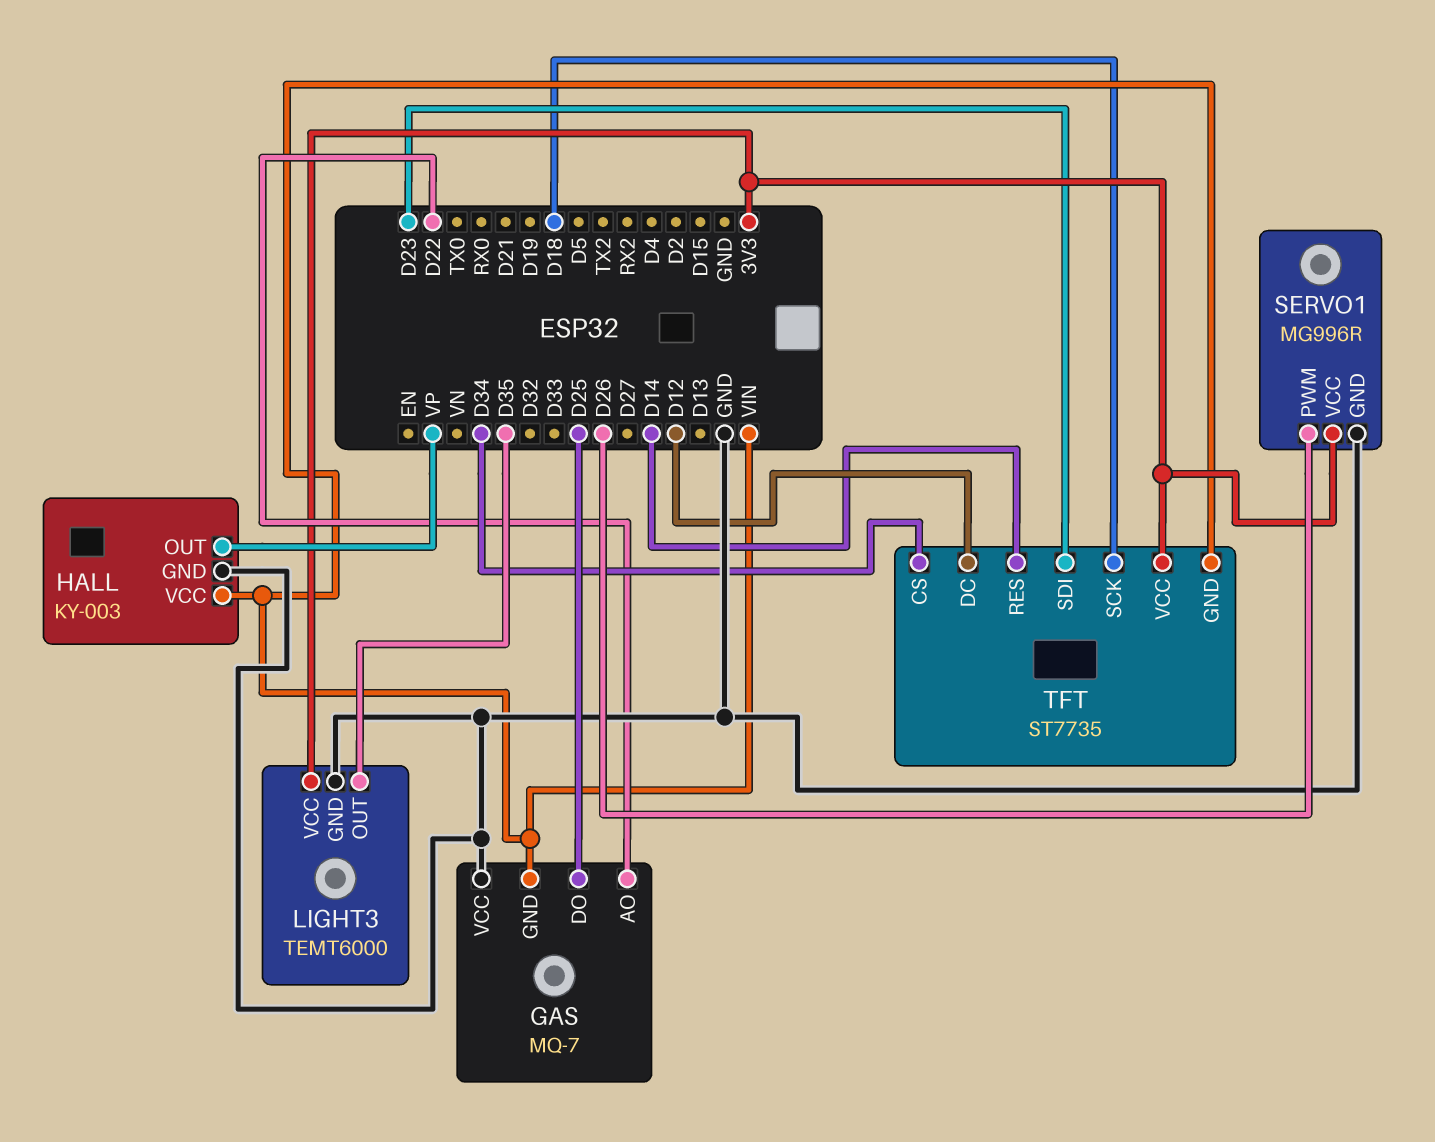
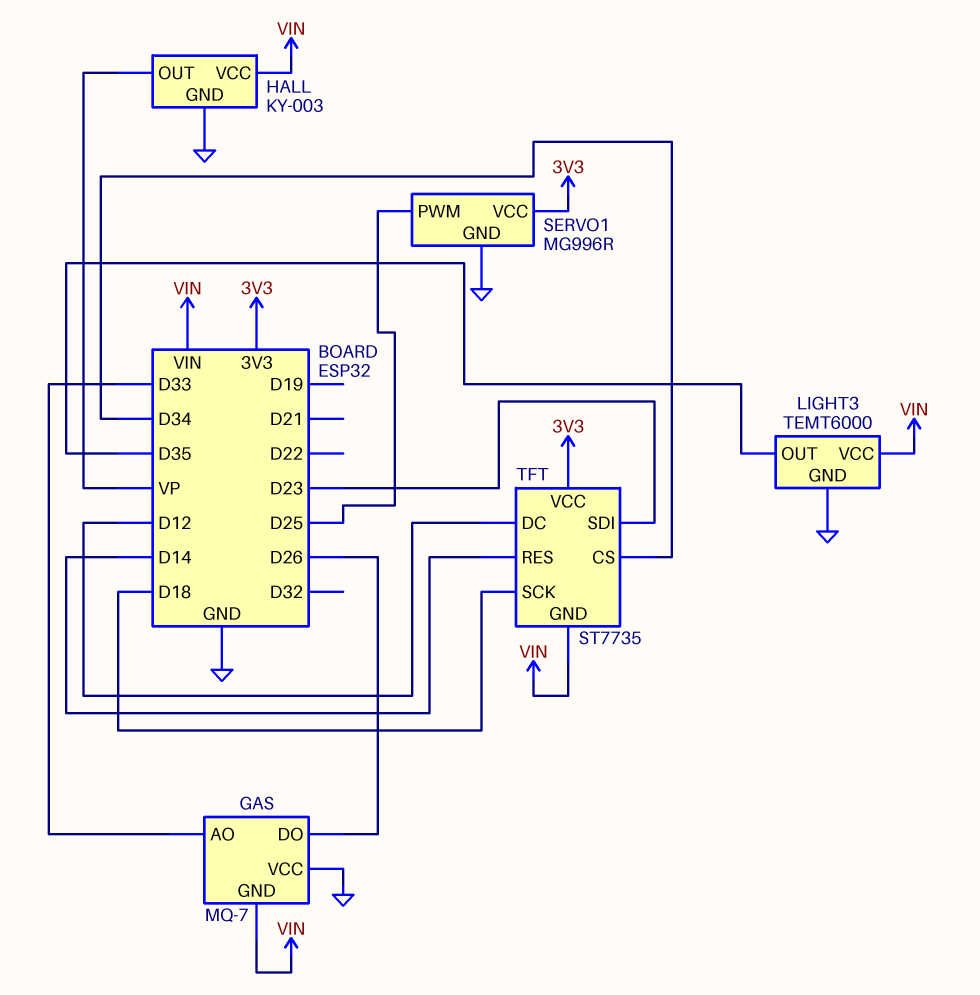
GAS pin AO: D22 -> D33
GAS pin DO: D25 -> D26
LIGHT3 pin VCC: 3V3 -> VIN
SERVO1 pin PWM: D26 -> D25

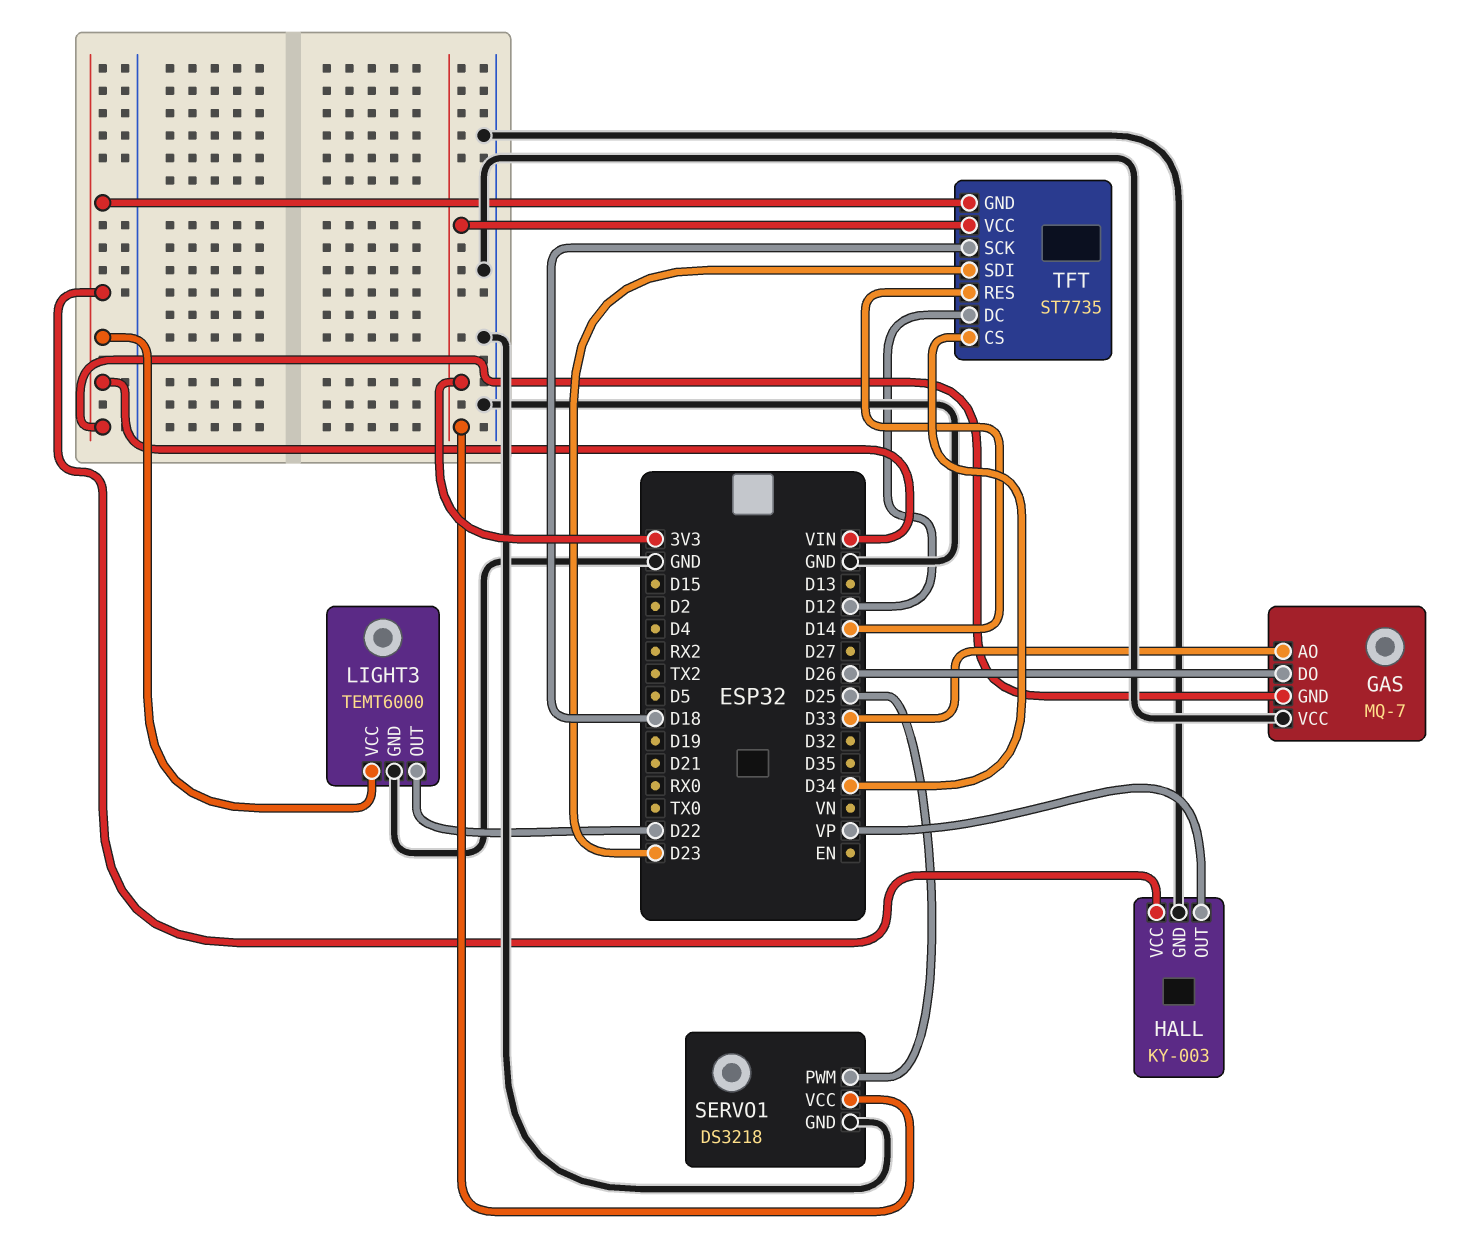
LIGHT3 pin OUT: D35 -> D22
SERVO1: MG996R -> DS3218

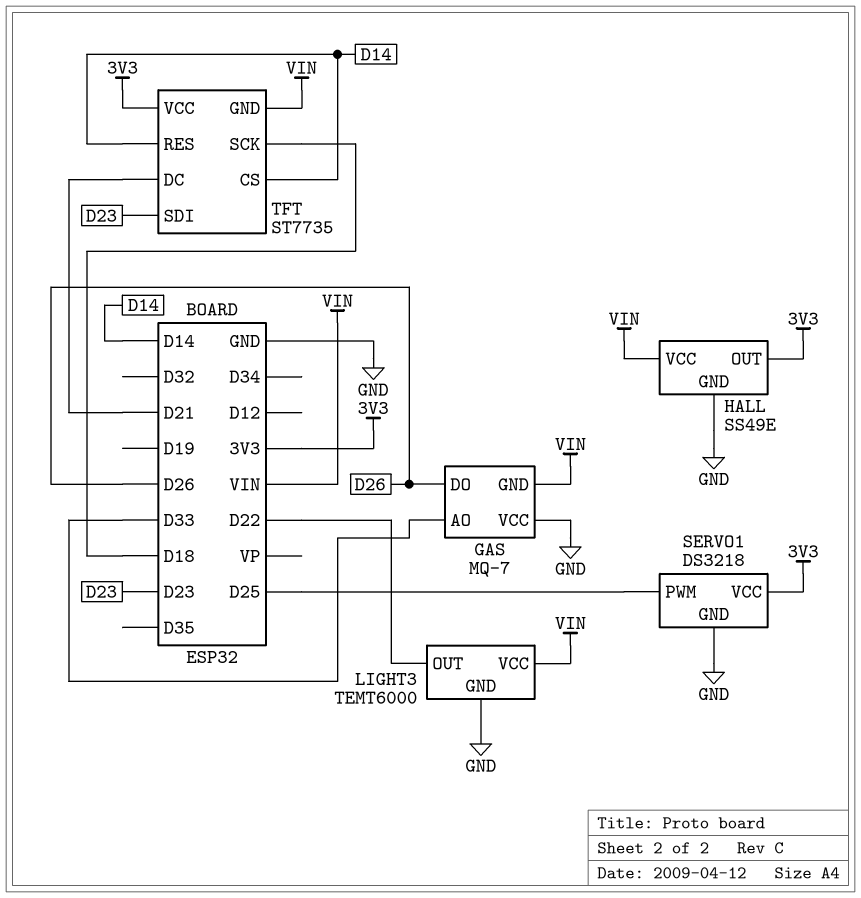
HALL: KY-003 -> SS49E
HALL pin OUT: VP -> 3V3
TFT pin CS: D34 -> D14
TFT pin DC: D12 -> D21

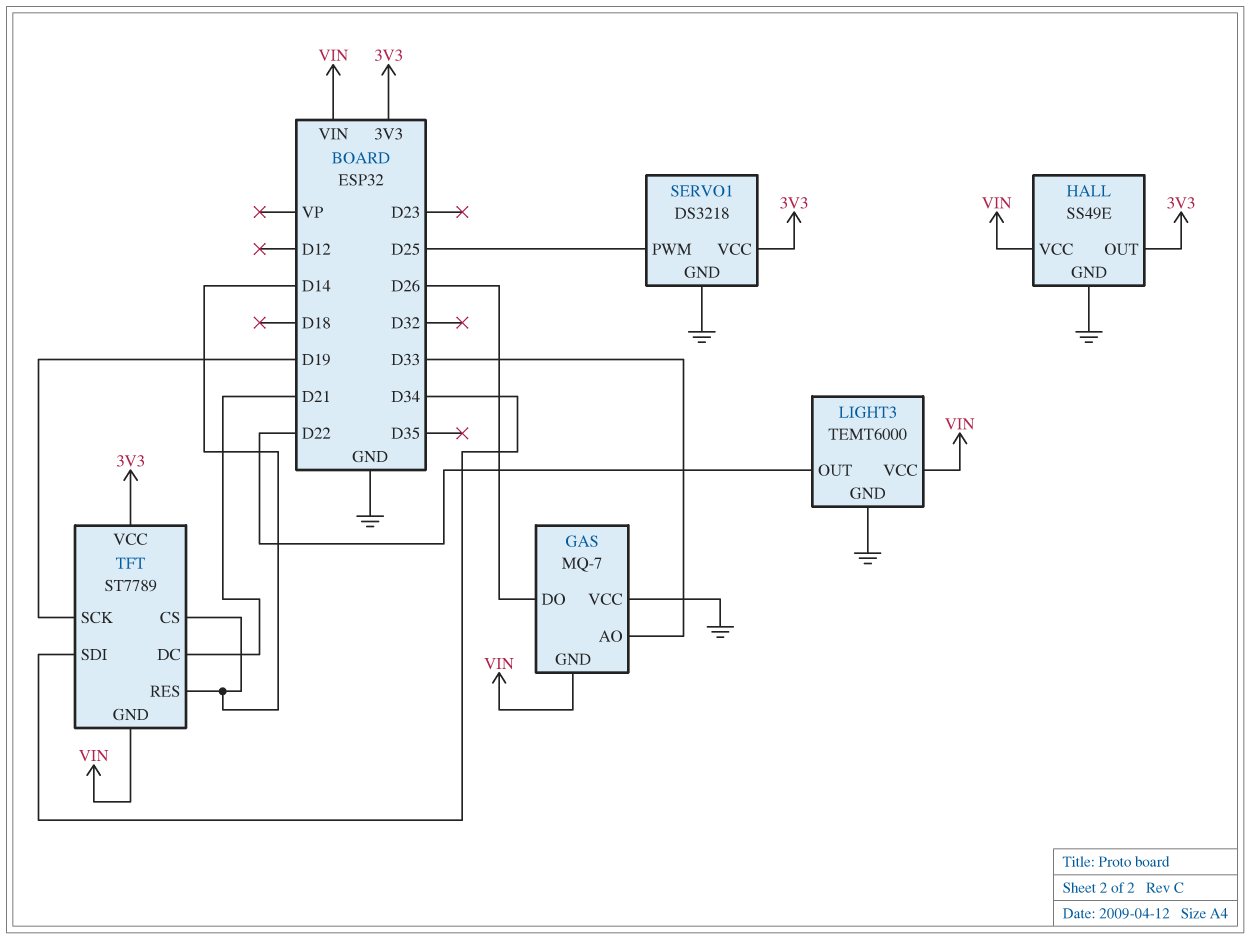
TFT: ST7735 -> ST7789
TFT pin SCK: D18 -> D19
TFT pin SDI: D23 -> D34

